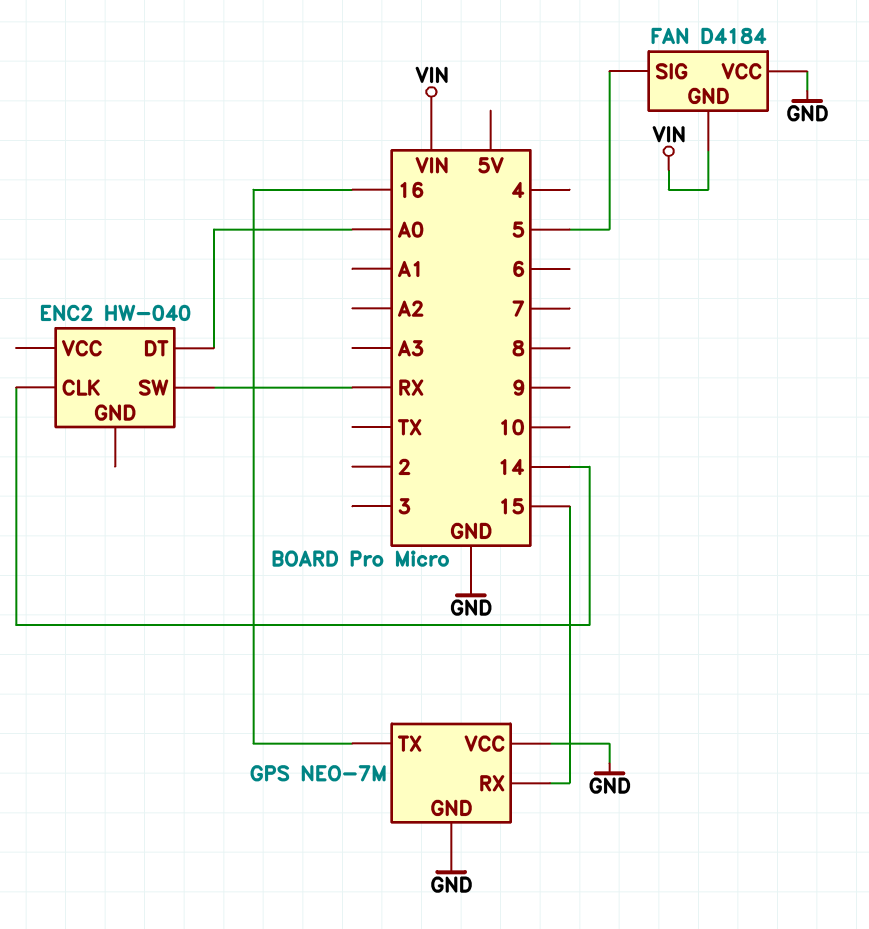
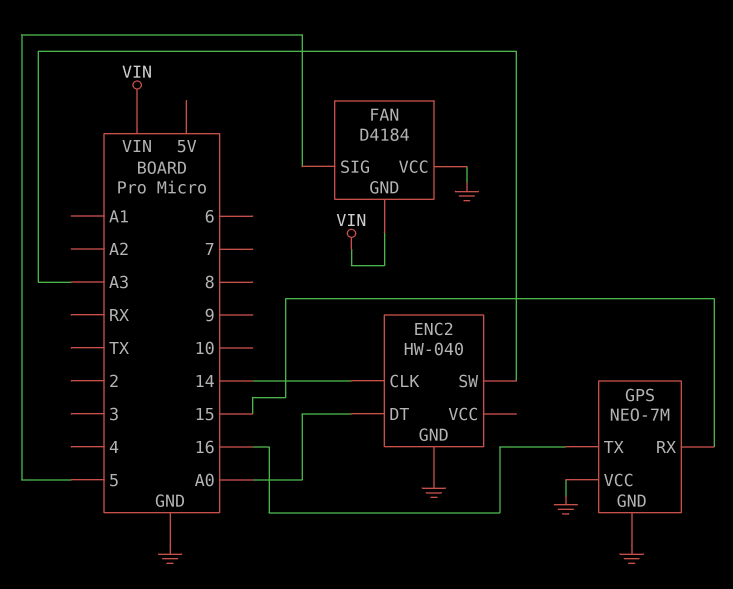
ENC2 pin GND: none -> GND
ENC2 pin SW: RX -> A3

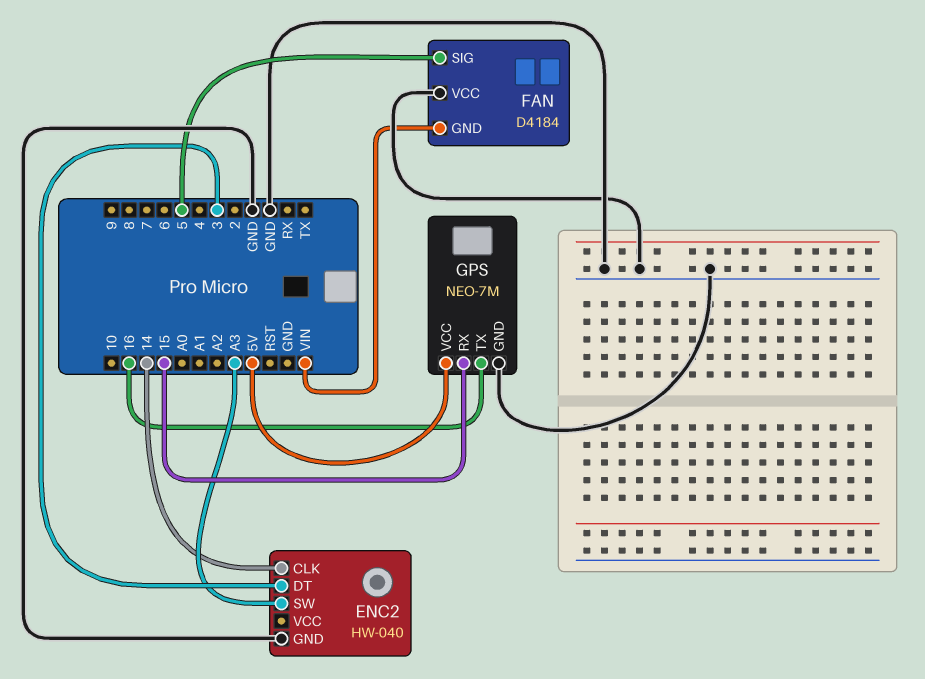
ENC2 pin DT: A0 -> 3
GPS pin VCC: GND -> 5V

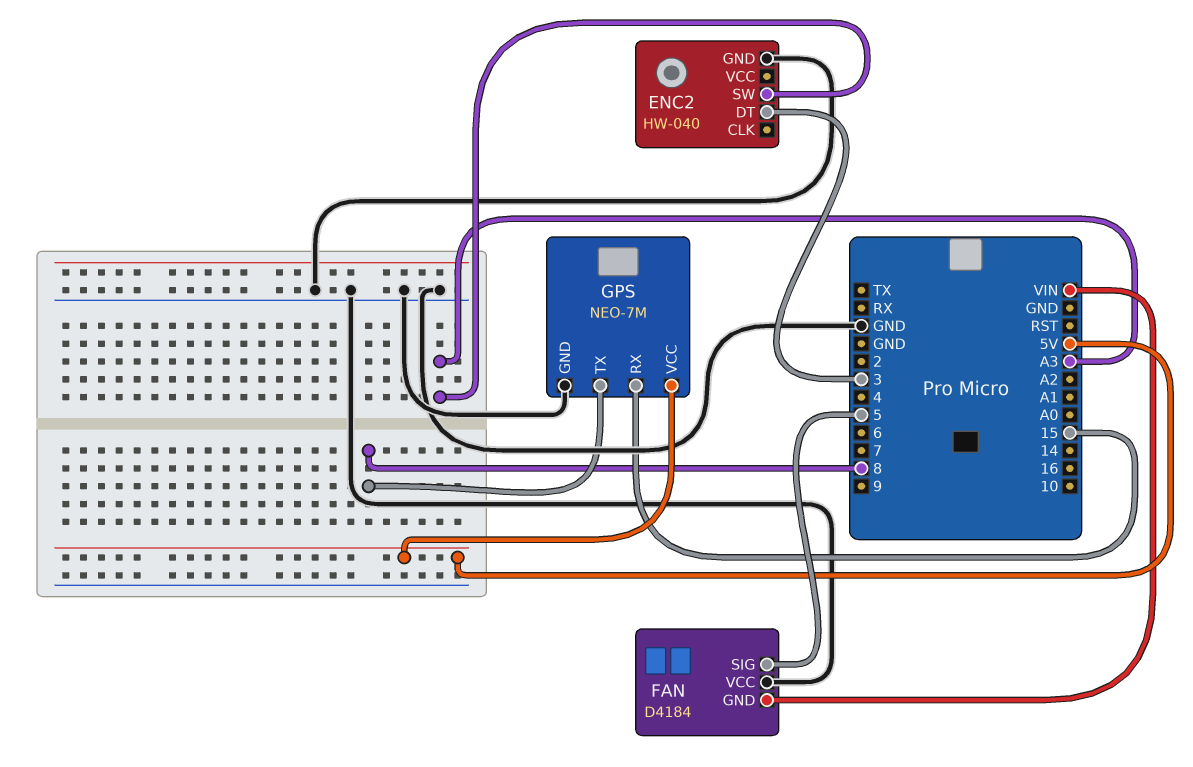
ENC2 pin CLK: 14 -> none
GPS pin TX: 16 -> 8

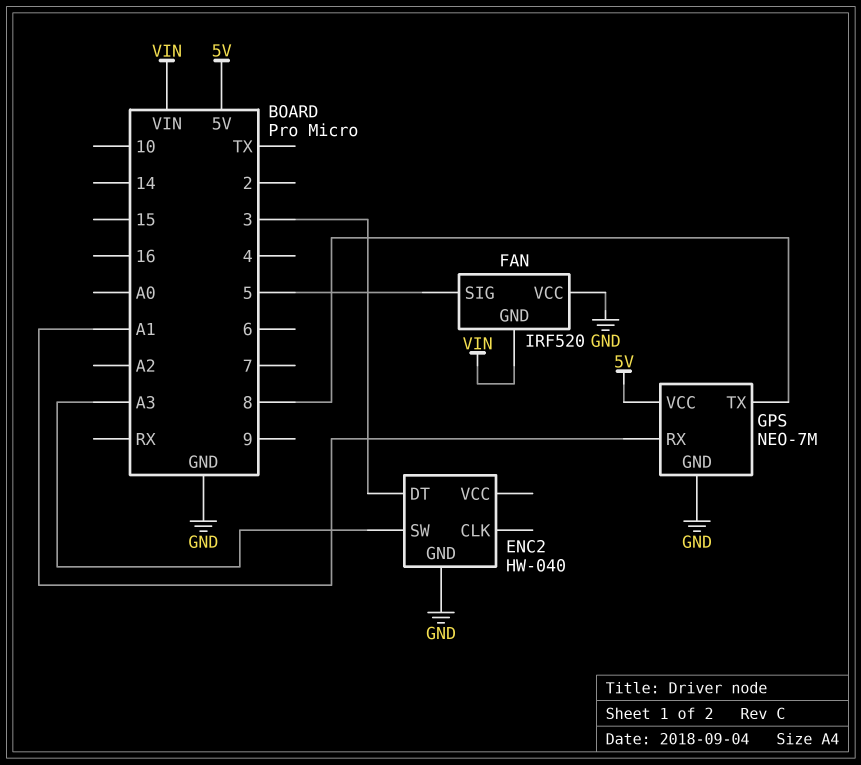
FAN: D4184 -> IRF520
GPS pin RX: 15 -> A1

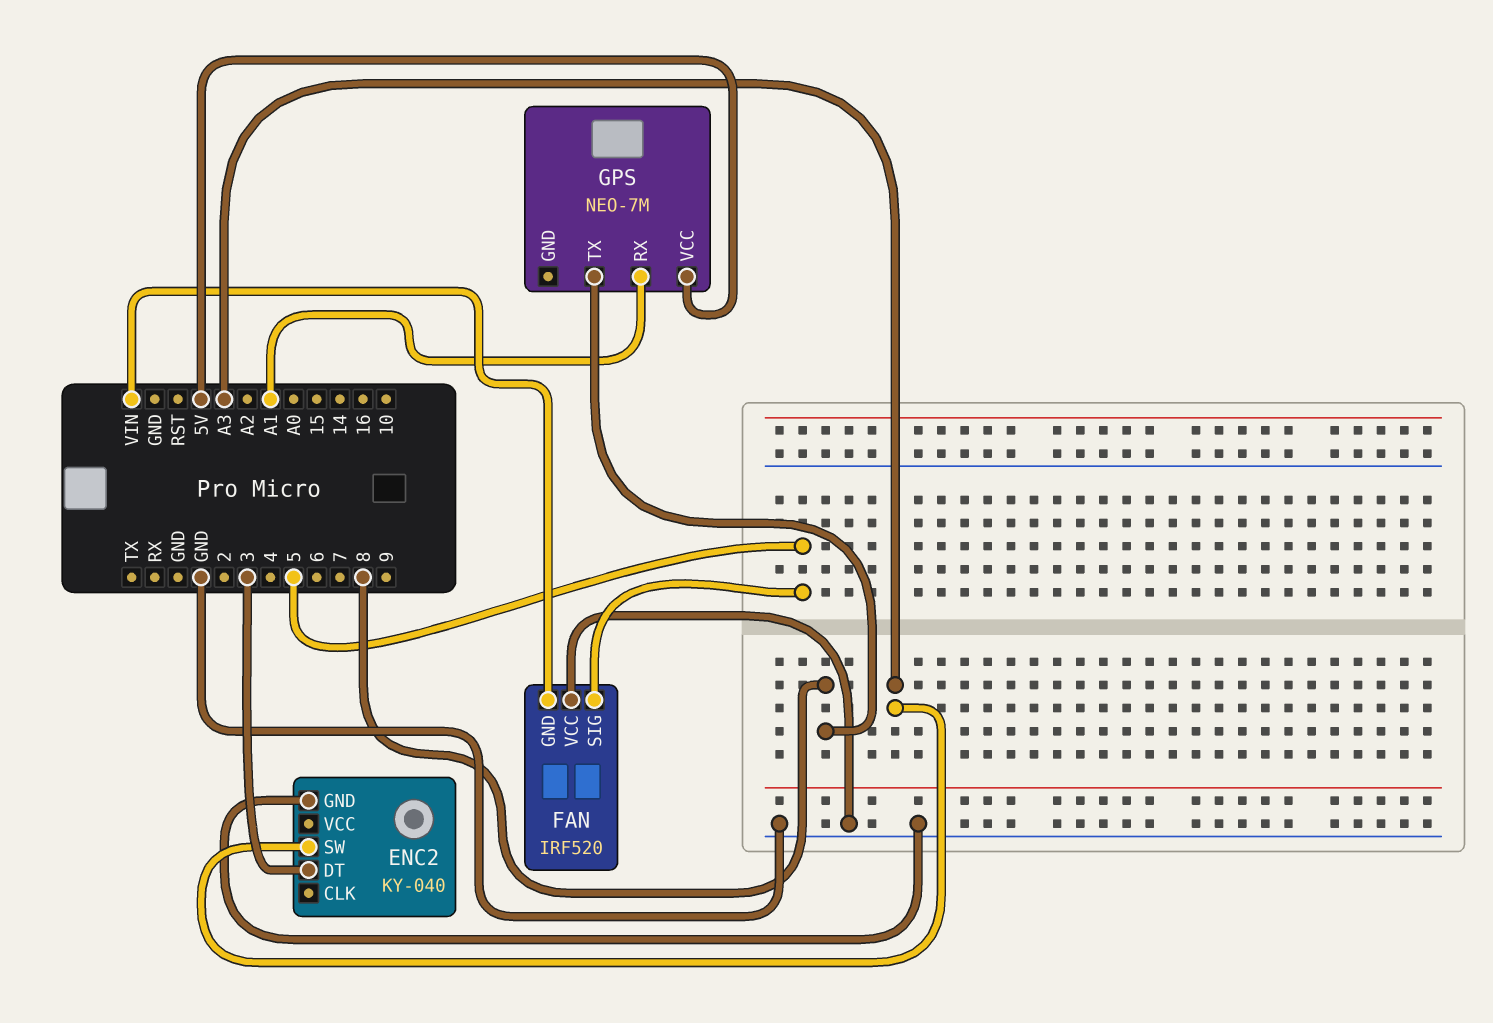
ENC2: HW-040 -> KY-040
GPS pin GND: GND -> none

